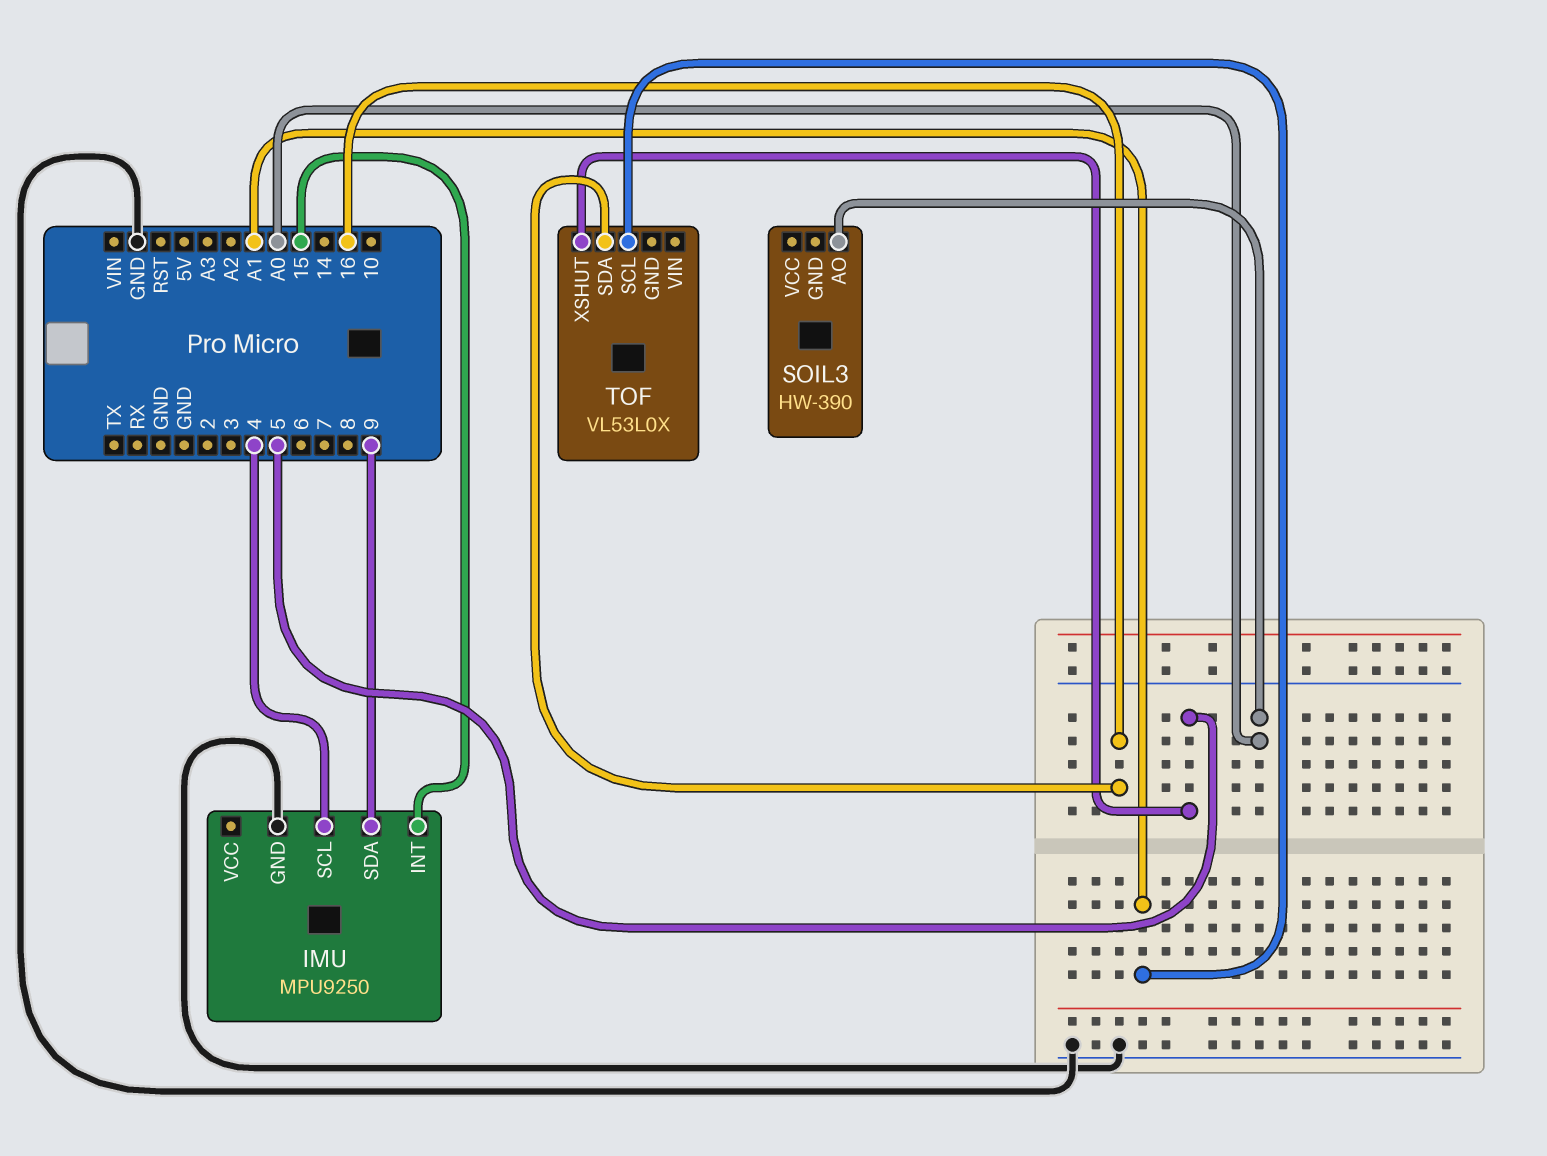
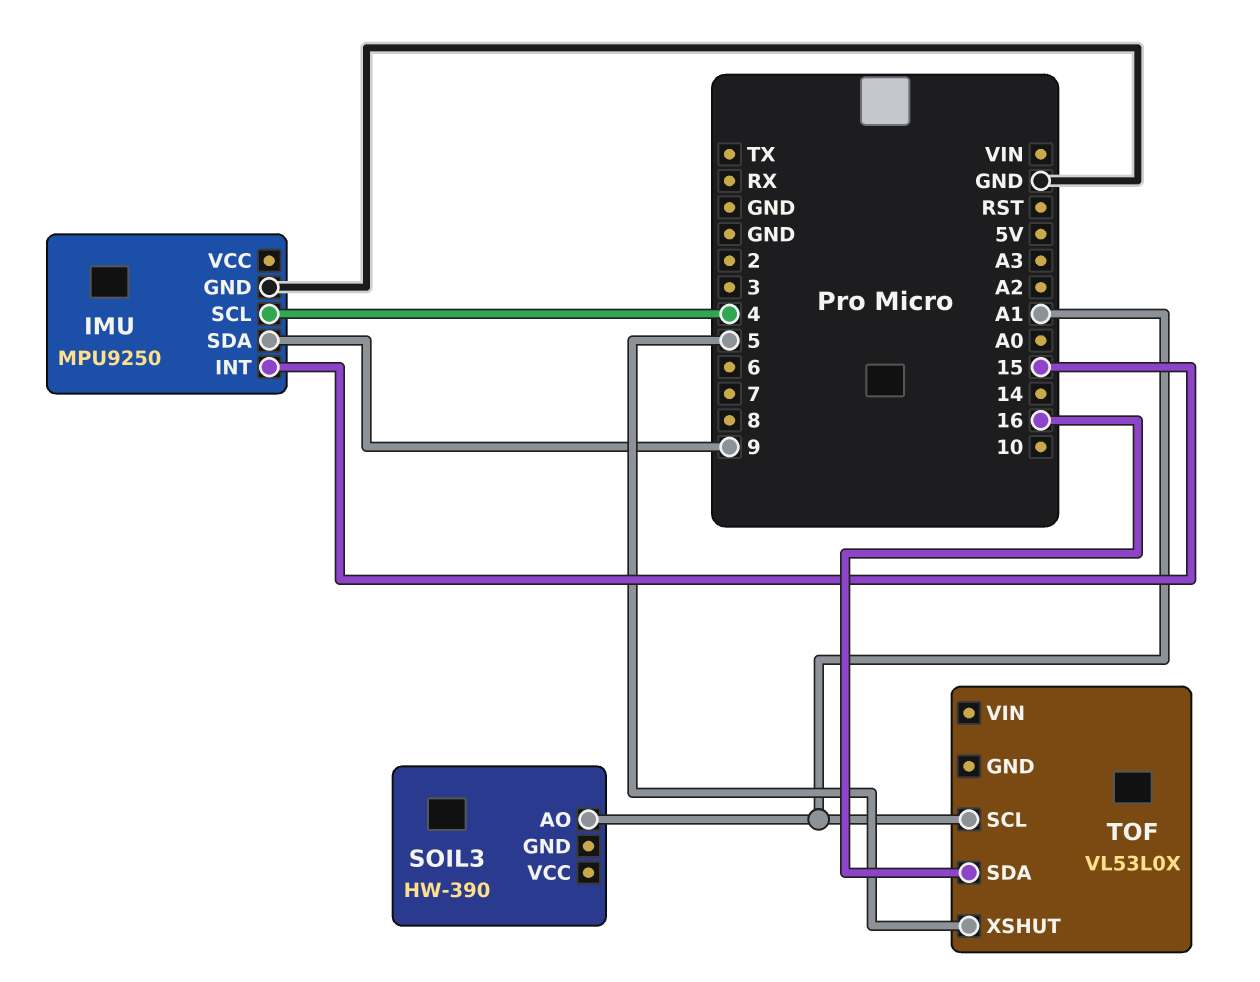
SOIL3 pin AO: A0 -> A1

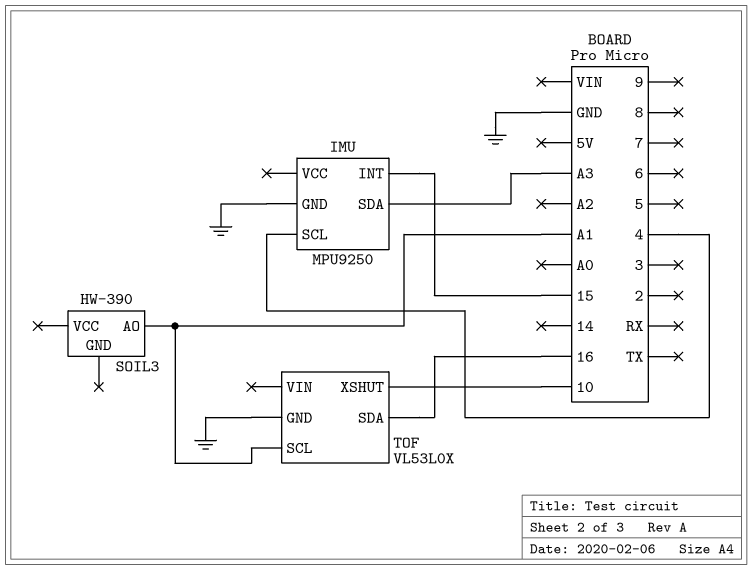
IMU pin SDA: 9 -> A3
TOF pin GND: none -> GND
TOF pin XSHUT: 5 -> 10

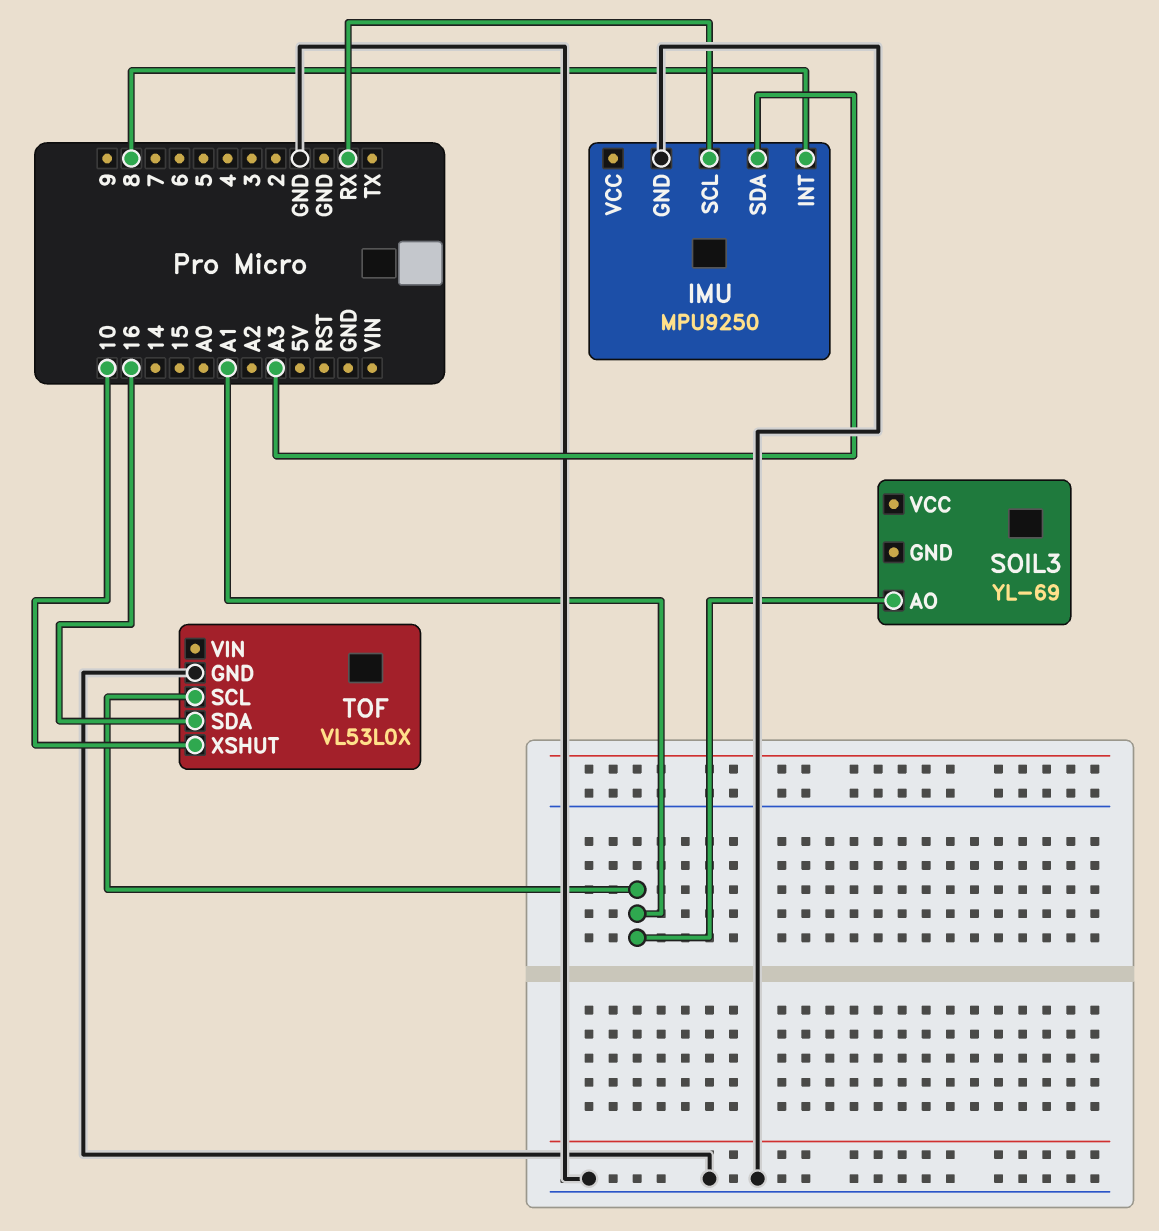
IMU pin INT: 15 -> 8
IMU pin SCL: 4 -> RX
SOIL3: HW-390 -> YL-69

